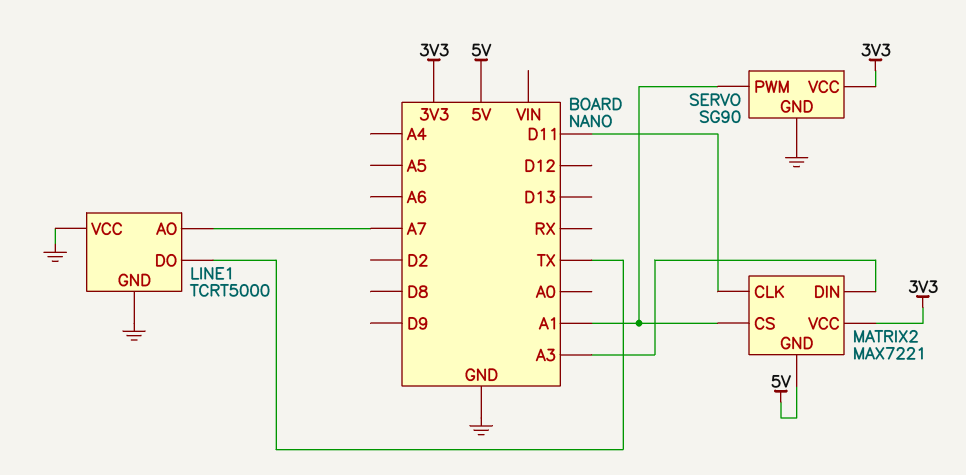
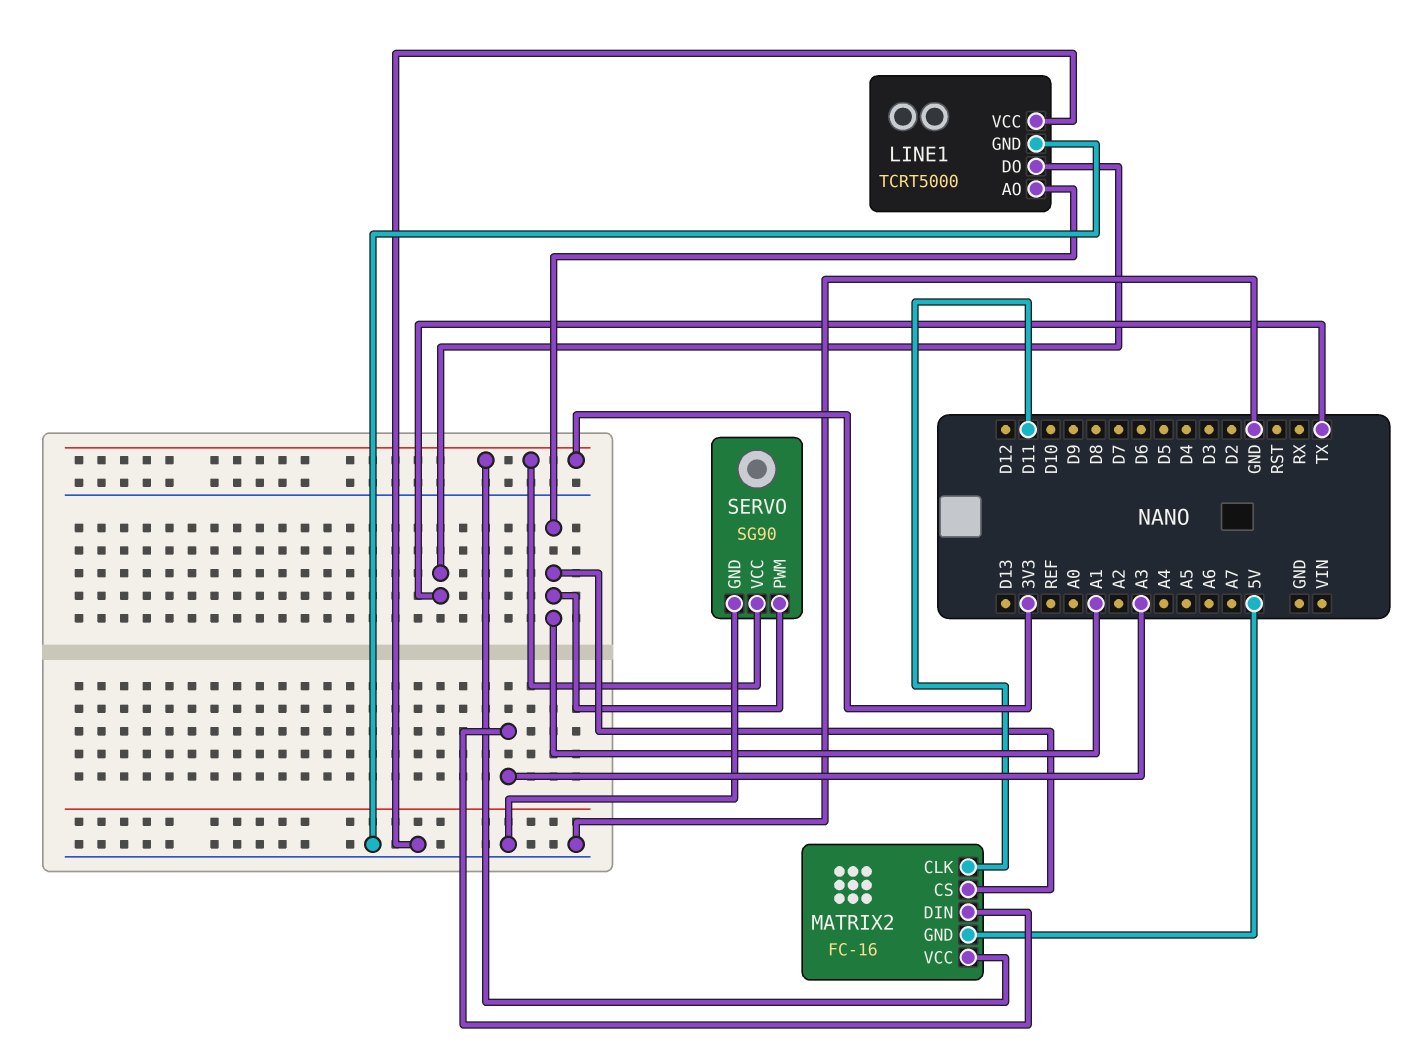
LINE1 pin AO: A7 -> A1
MATRIX2: MAX7221 -> FC-16

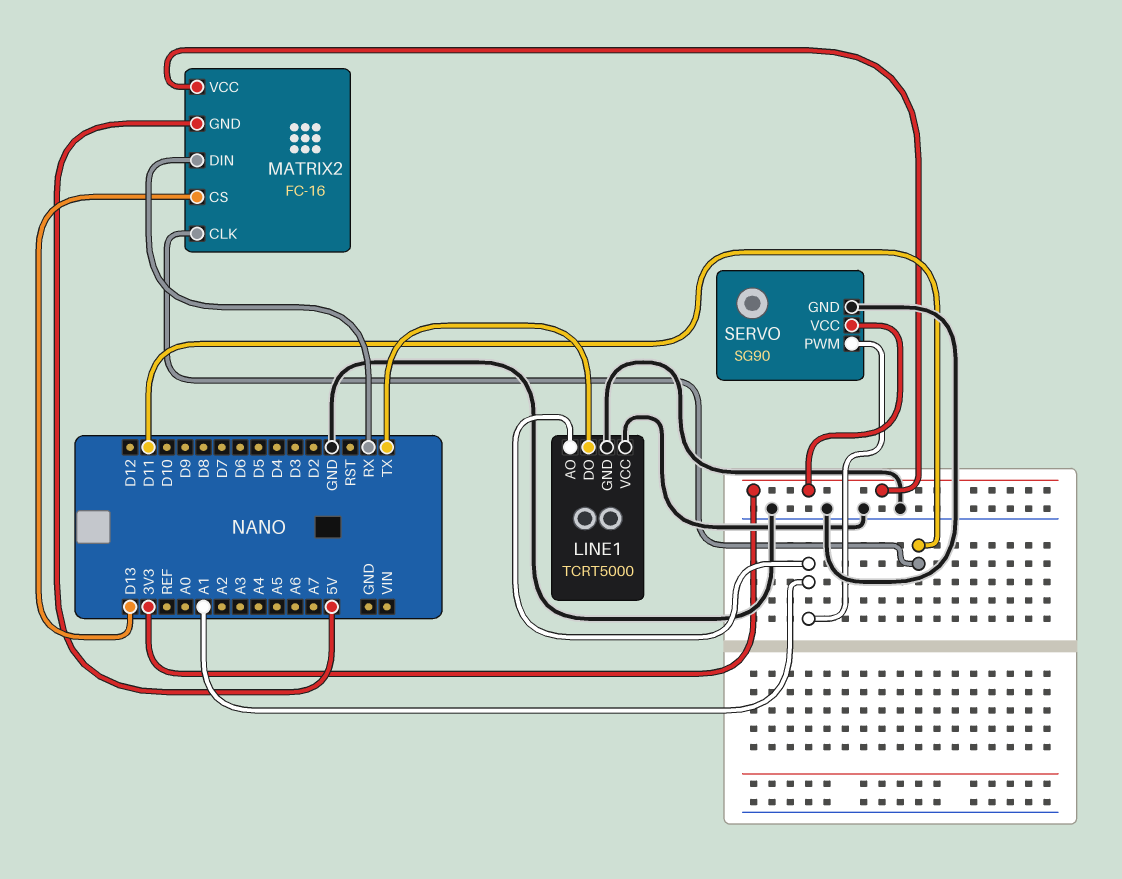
MATRIX2 pin CS: A1 -> D13
MATRIX2 pin DIN: A3 -> RX

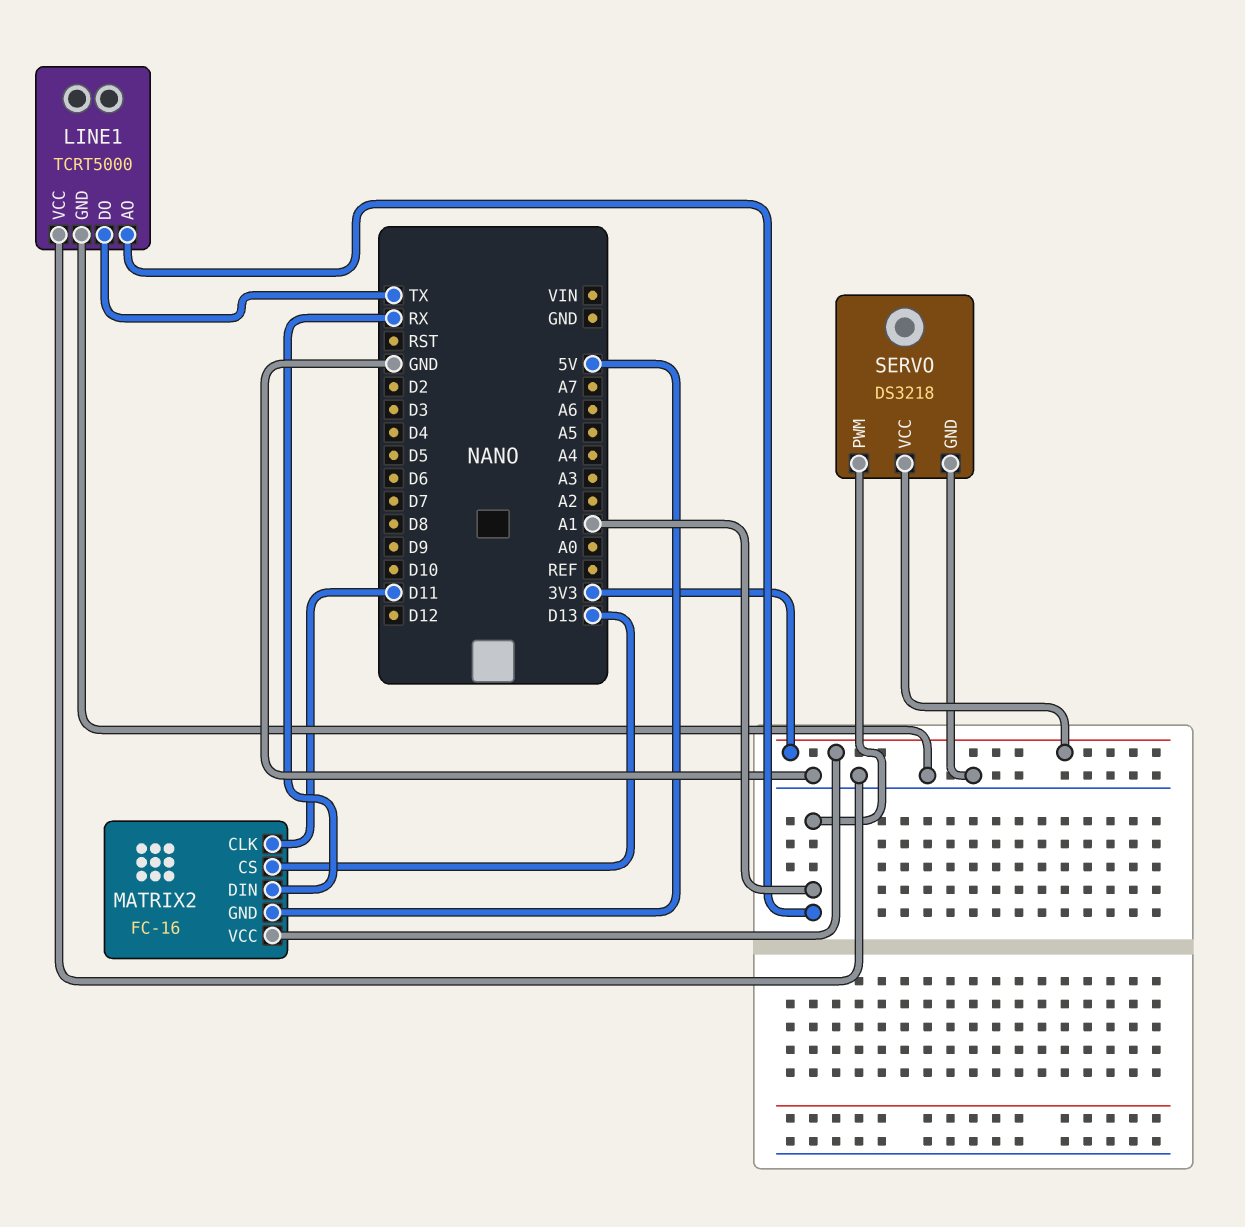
SERVO: SG90 -> DS3218

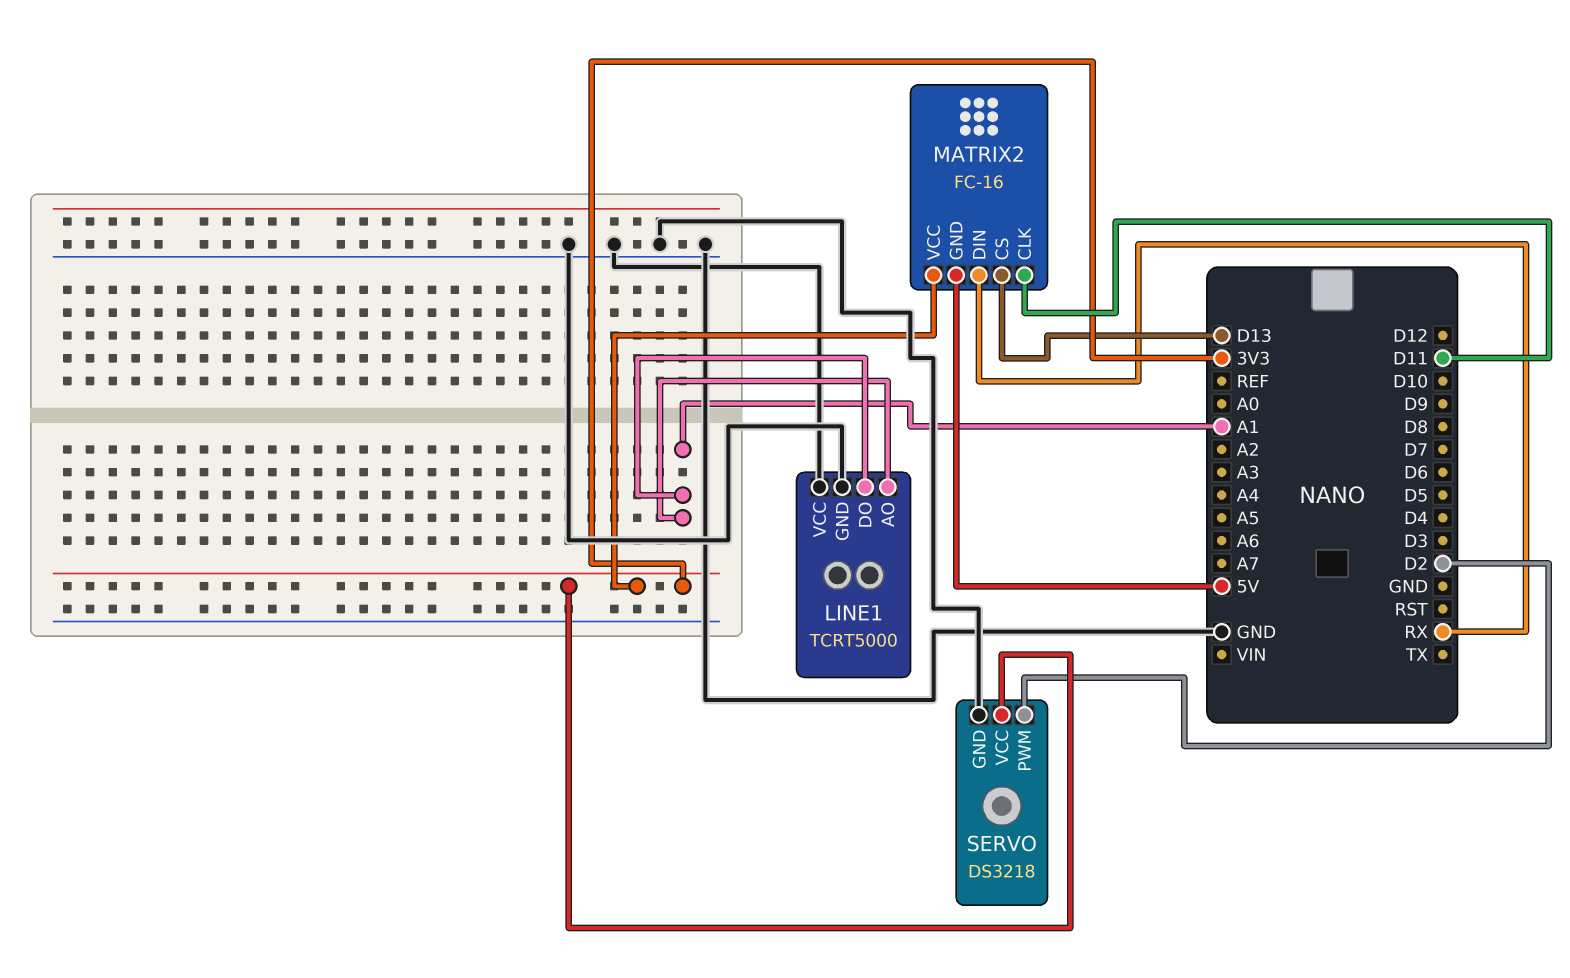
LINE1 pin DO: TX -> A1
SERVO pin PWM: A1 -> D2

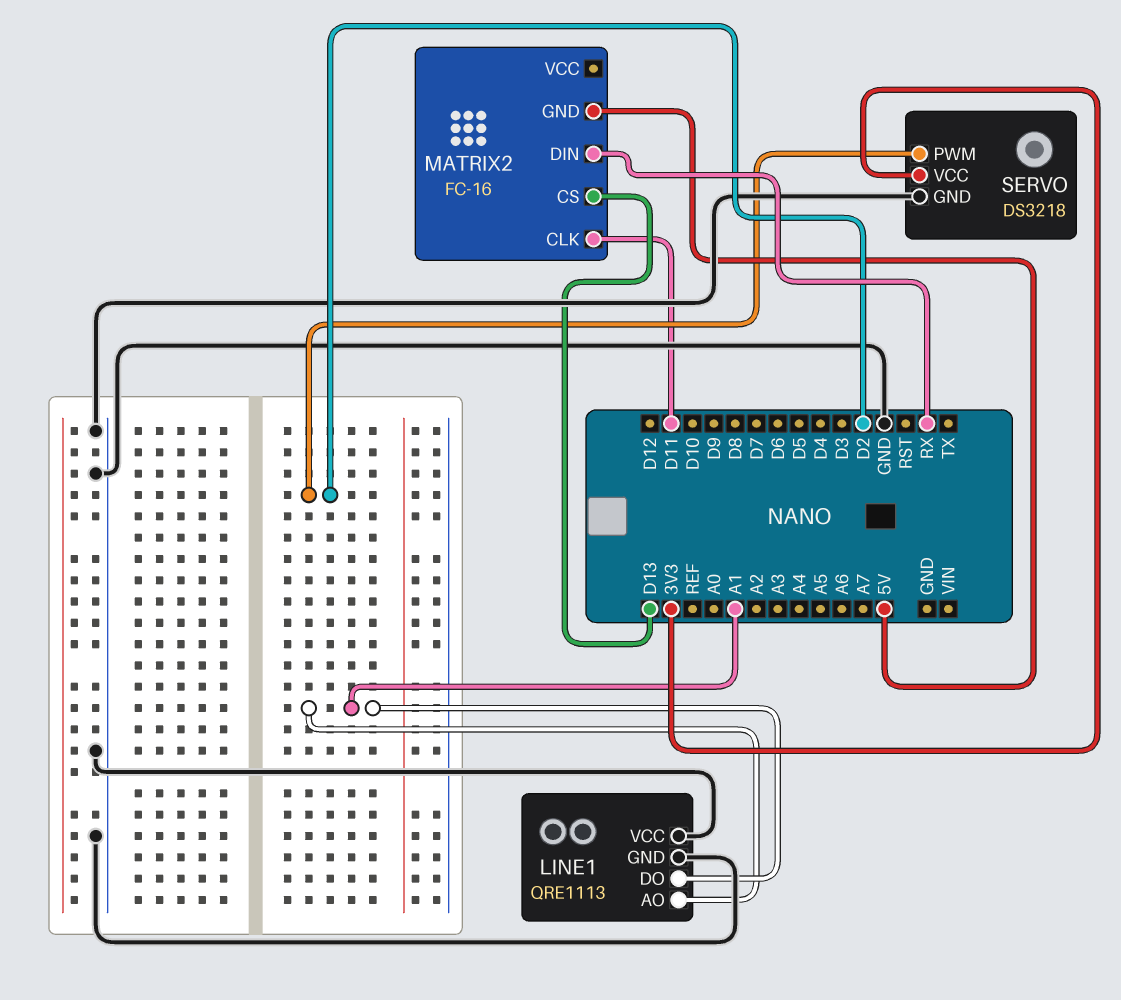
LINE1: TCRT5000 -> QRE1113
MATRIX2 pin VCC: 3V3 -> none

